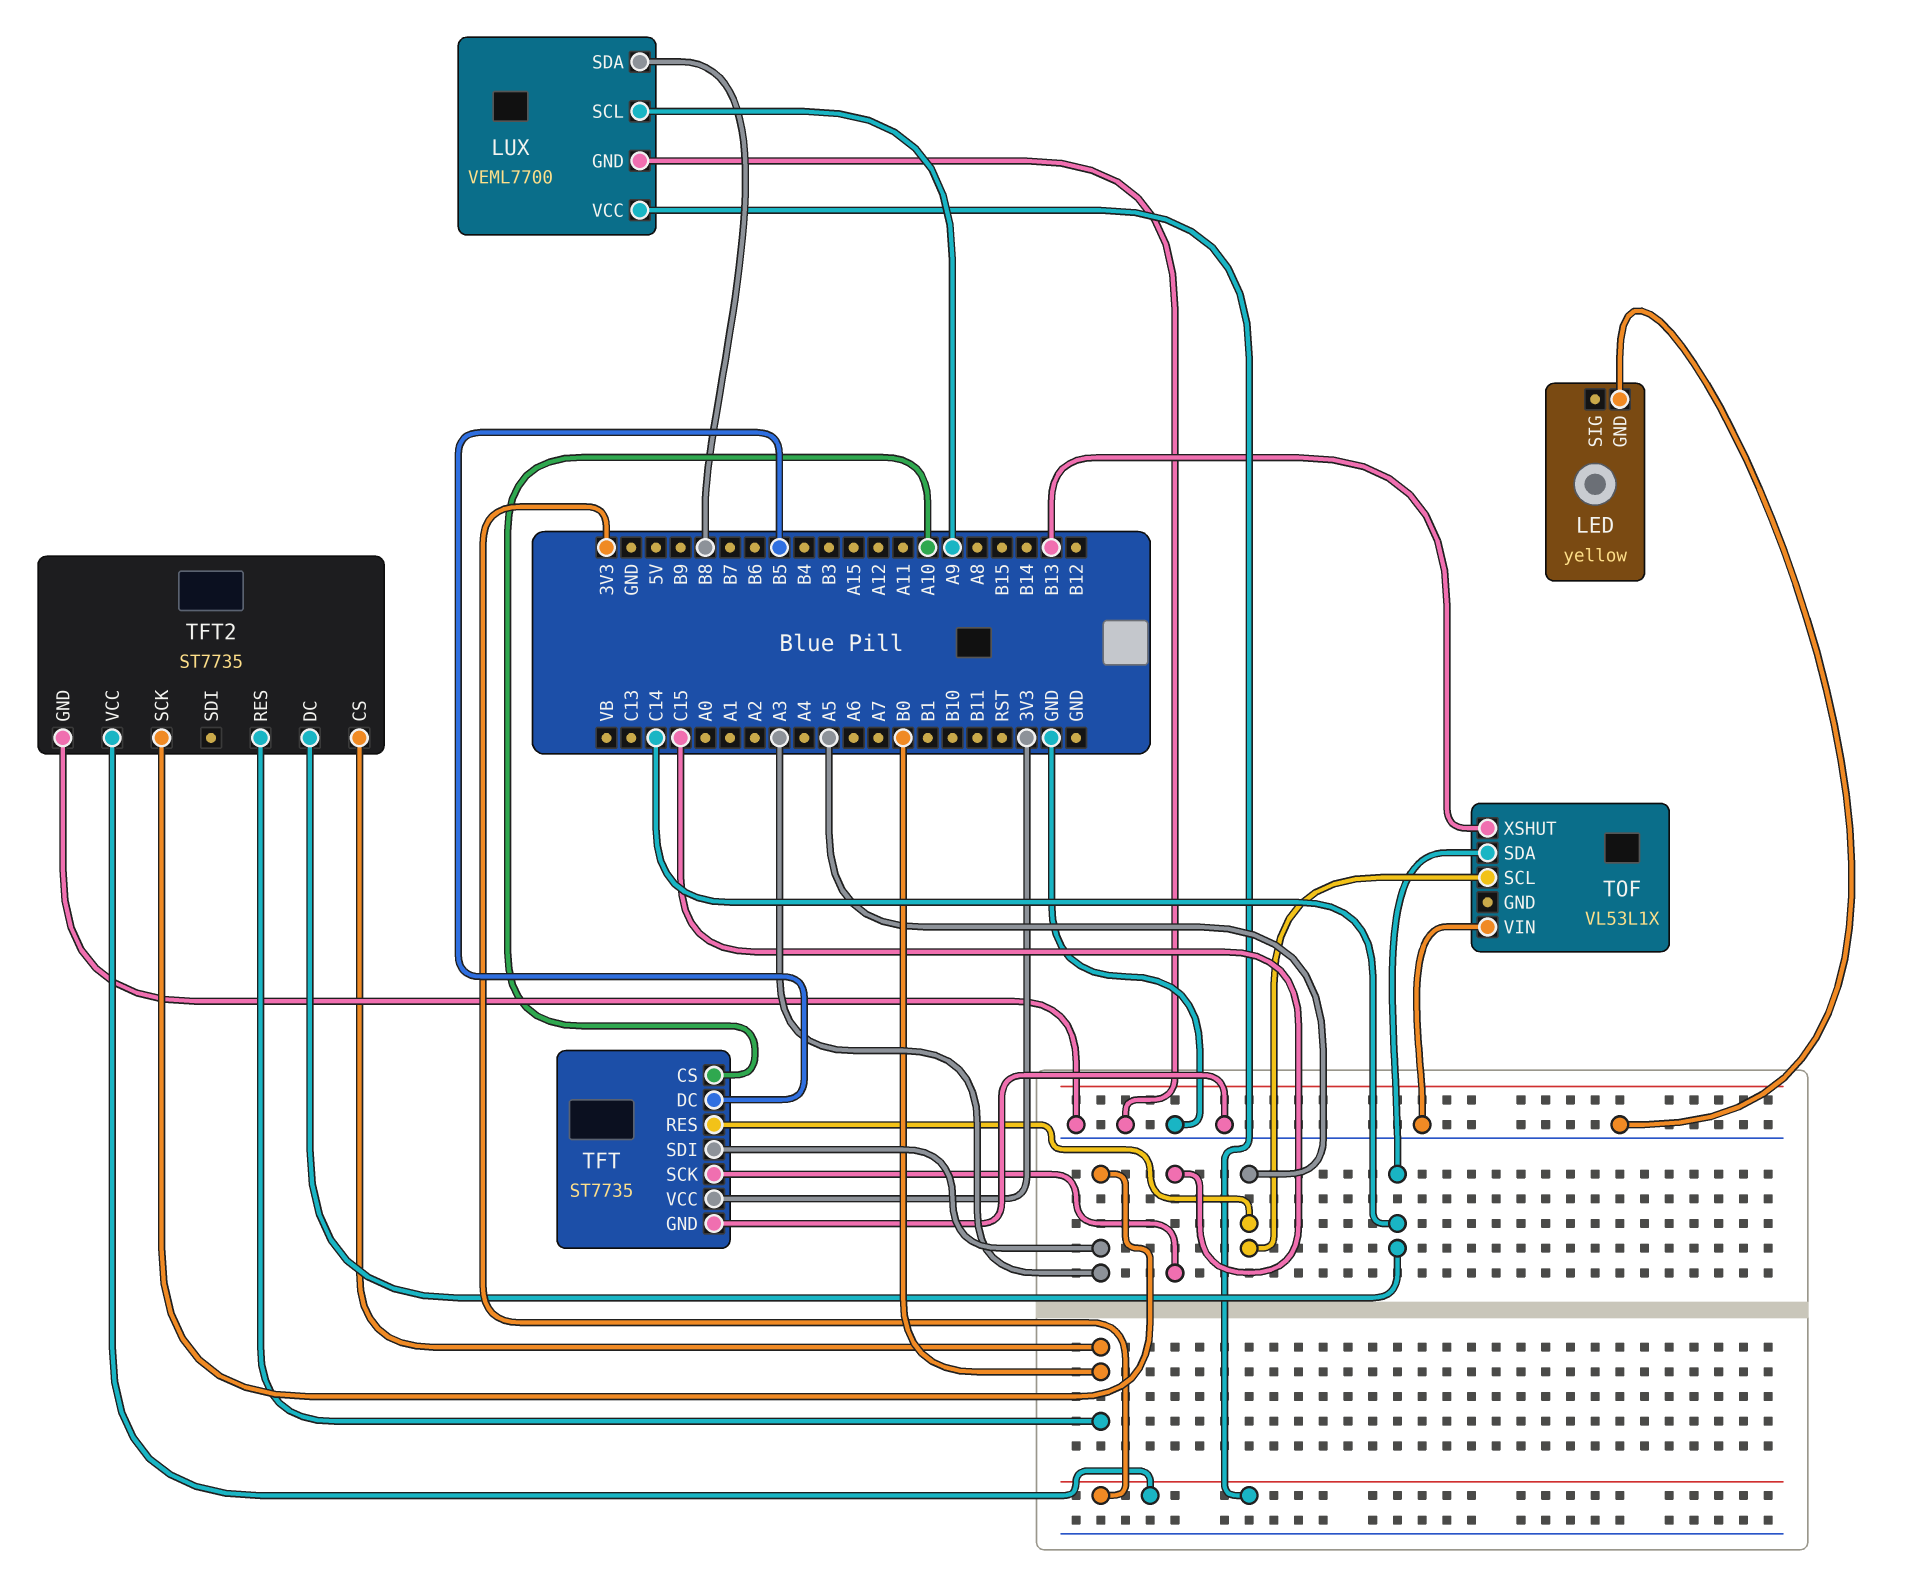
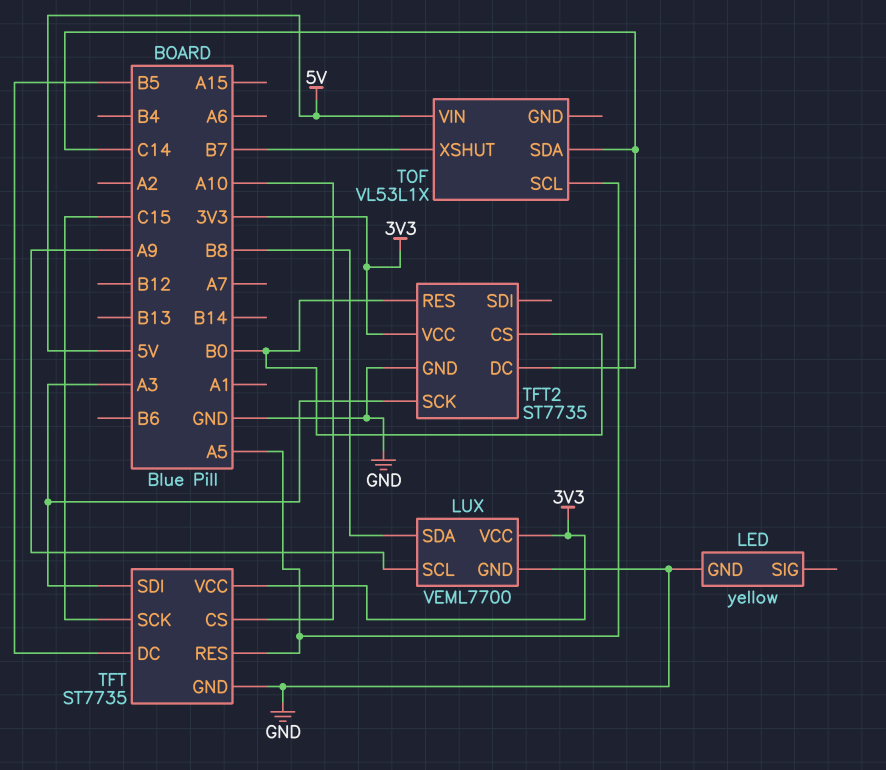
TOF pin VIN: GND -> 5V
TOF pin XSHUT: B13 -> B7

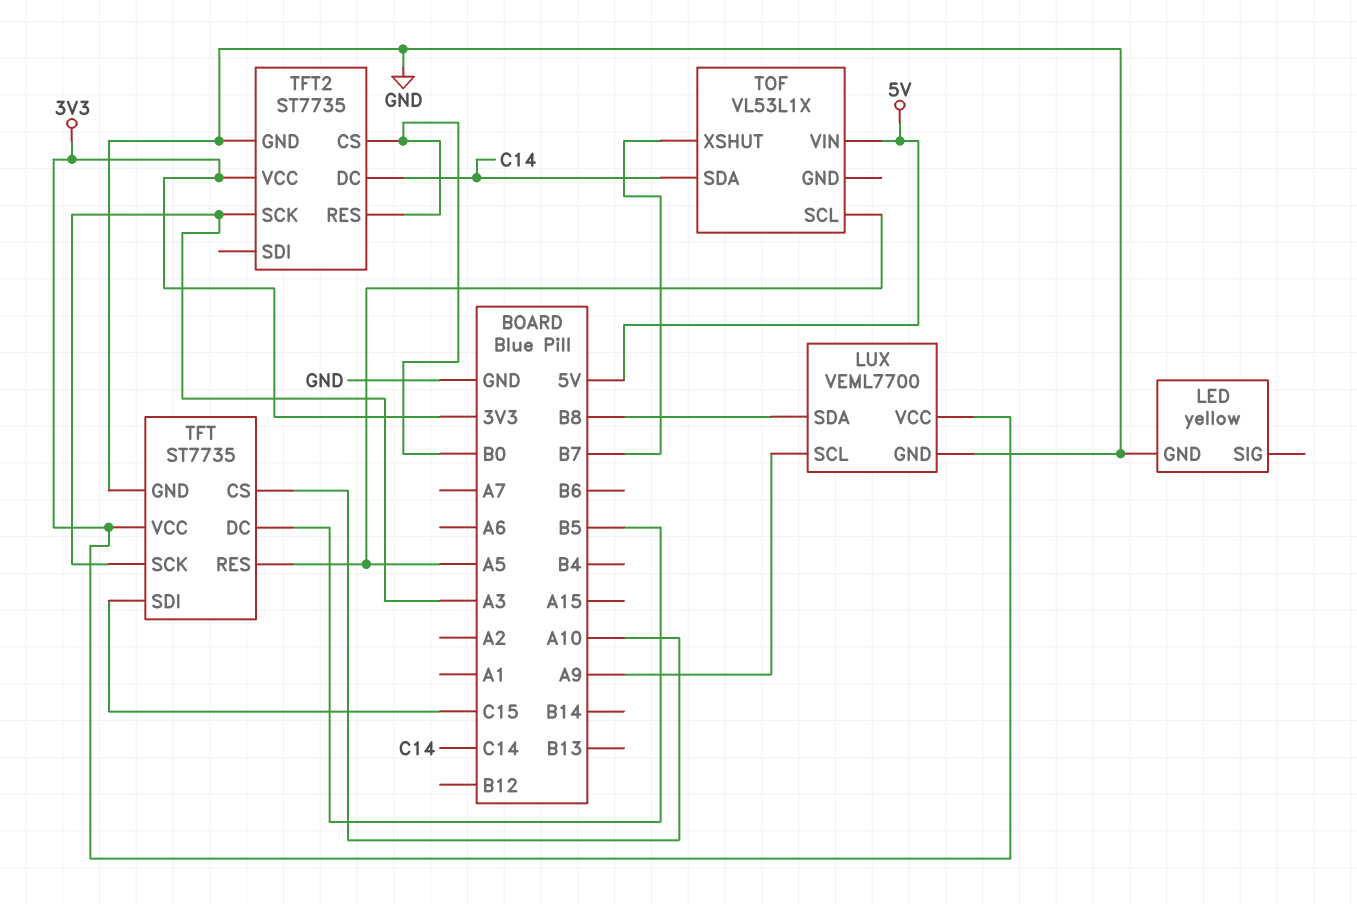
TFT pin SCK: C15 -> A3
TFT pin SDI: A3 -> C15

